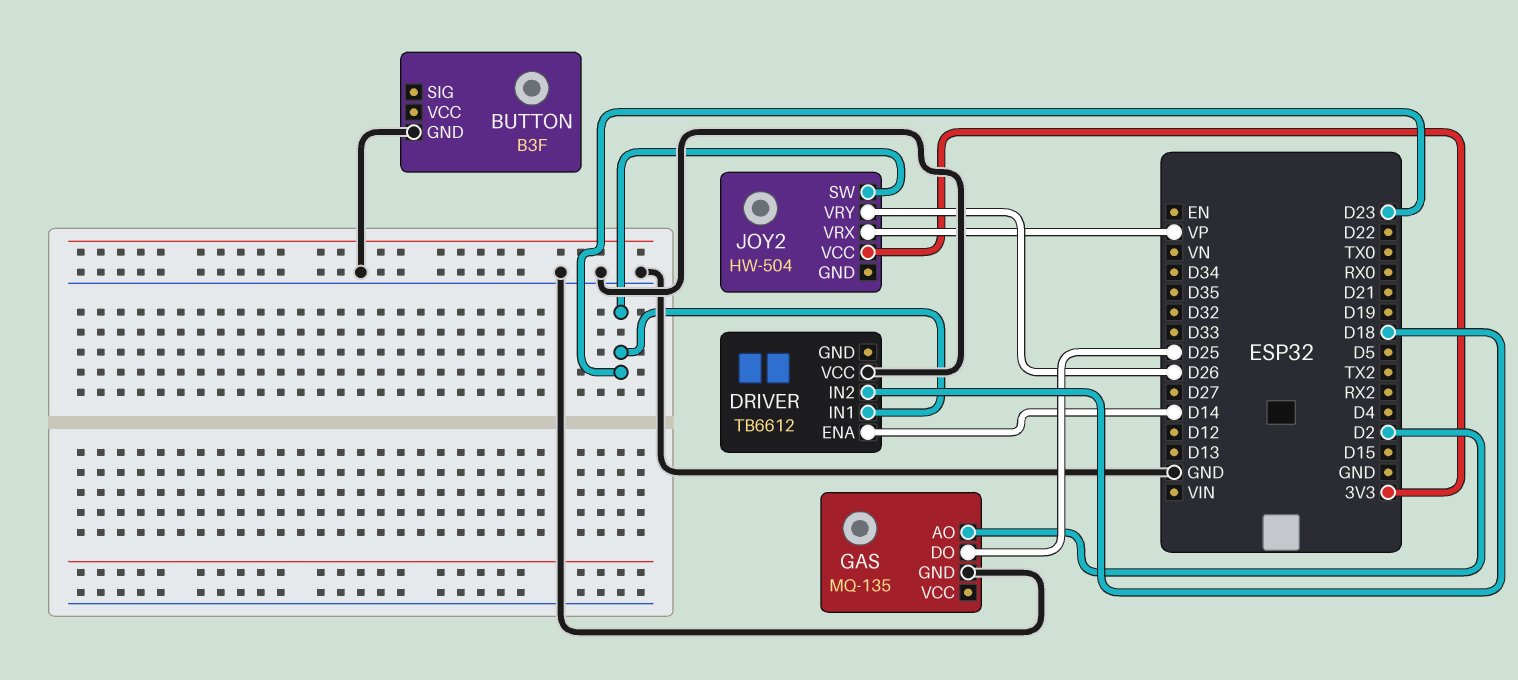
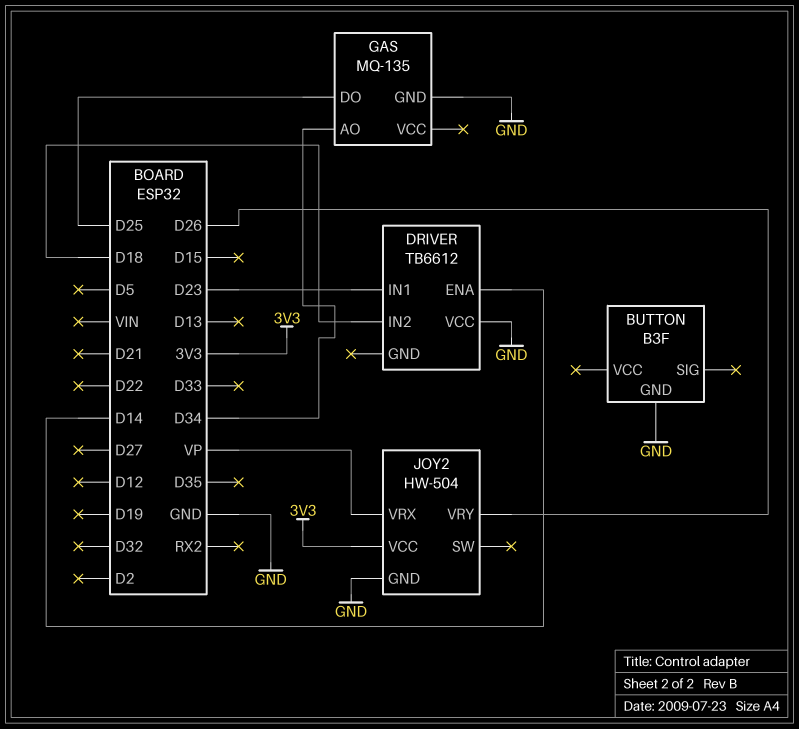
GAS pin AO: D2 -> D34
JOY2 pin GND: none -> GND
JOY2 pin SW: D23 -> none

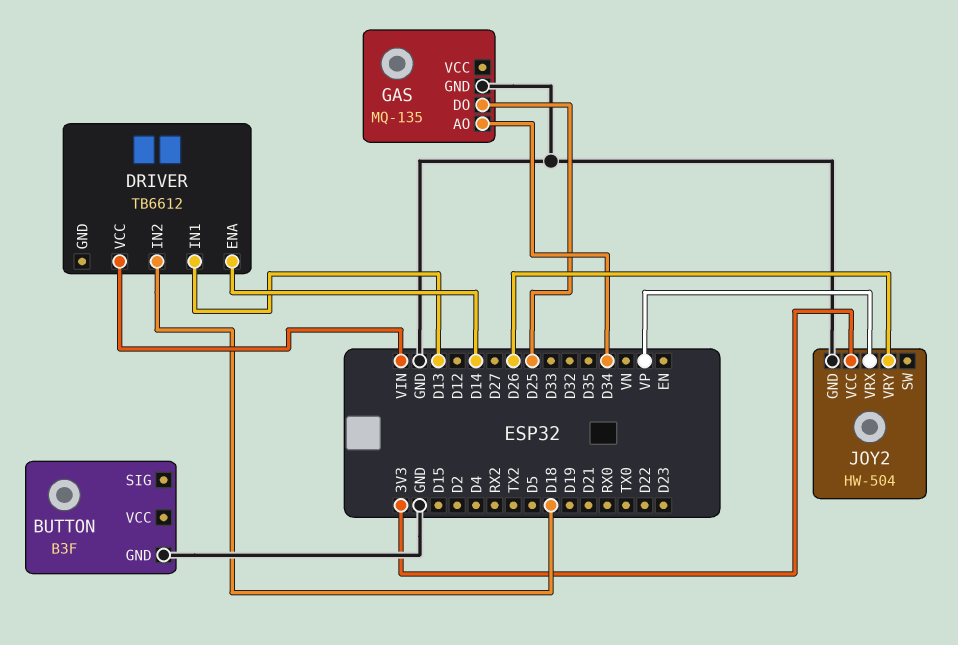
DRIVER pin IN1: D23 -> D13
DRIVER pin VCC: GND -> VIN

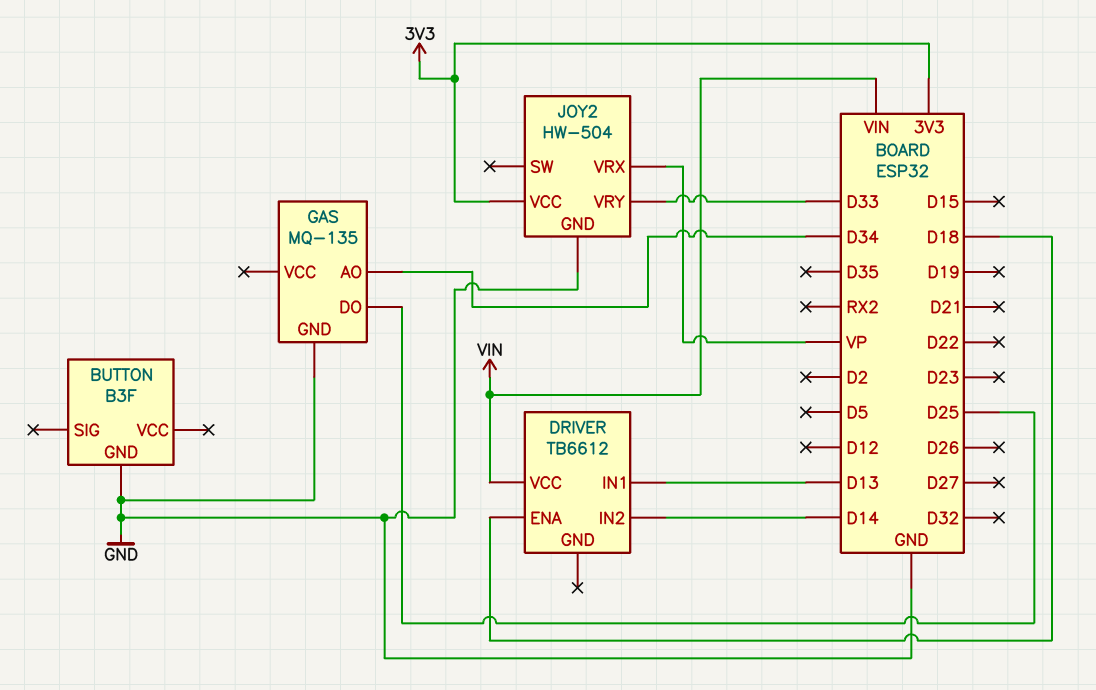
DRIVER pin ENA: D14 -> D18
DRIVER pin IN2: D18 -> D14
JOY2 pin VRY: D26 -> D33

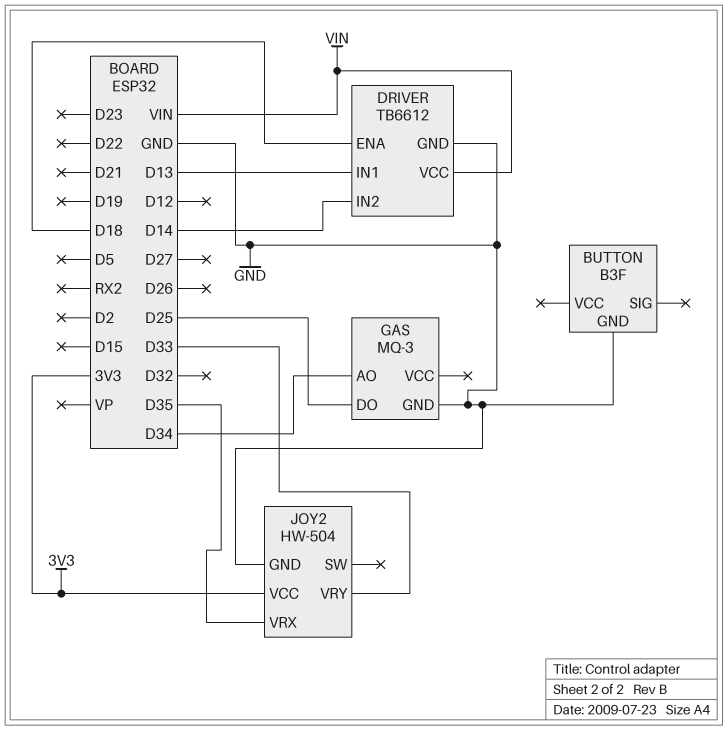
DRIVER pin GND: none -> GND
GAS: MQ-135 -> MQ-3
JOY2 pin VRX: VP -> D35

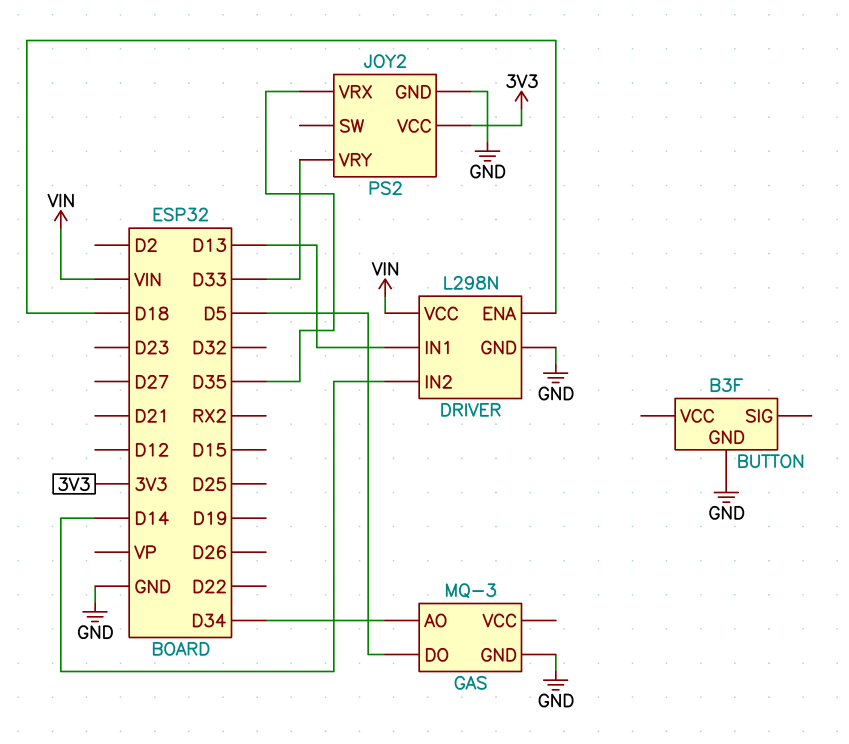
DRIVER: TB6612 -> L298N
GAS pin DO: D25 -> D5
JOY2: HW-504 -> PS2

